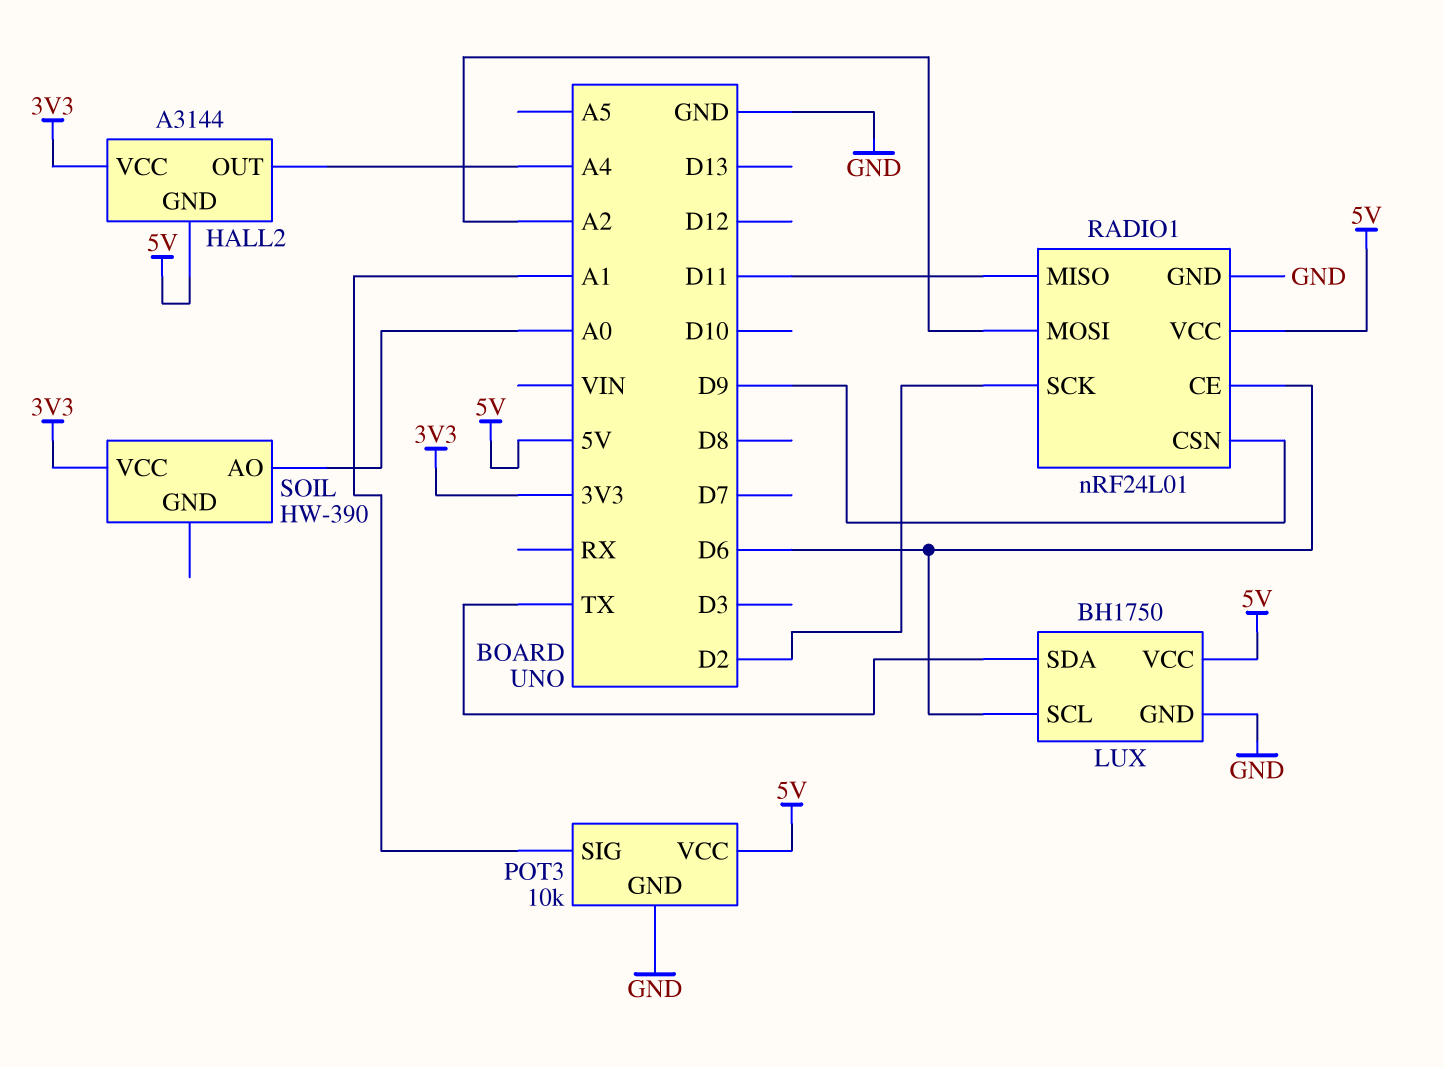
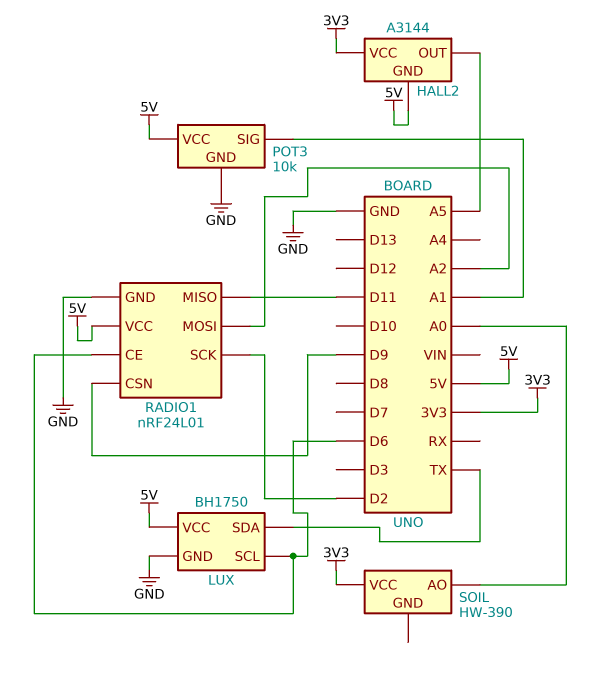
HALL2 pin OUT: A4 -> A5

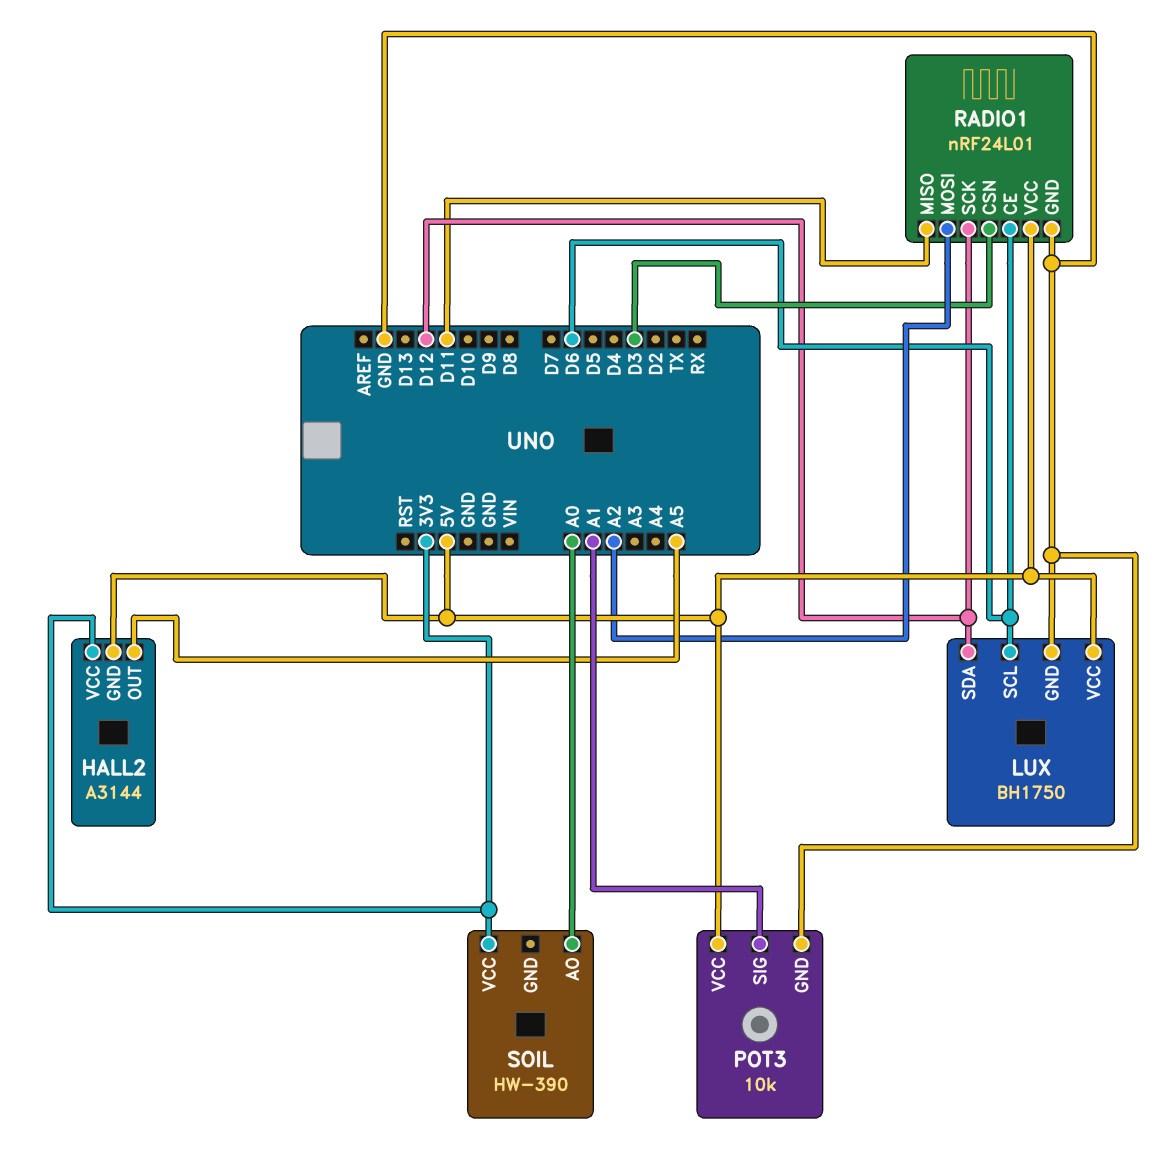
LUX pin SDA: TX -> D12
RADIO1 pin CSN: D9 -> D3
RADIO1 pin SCK: D2 -> D12

